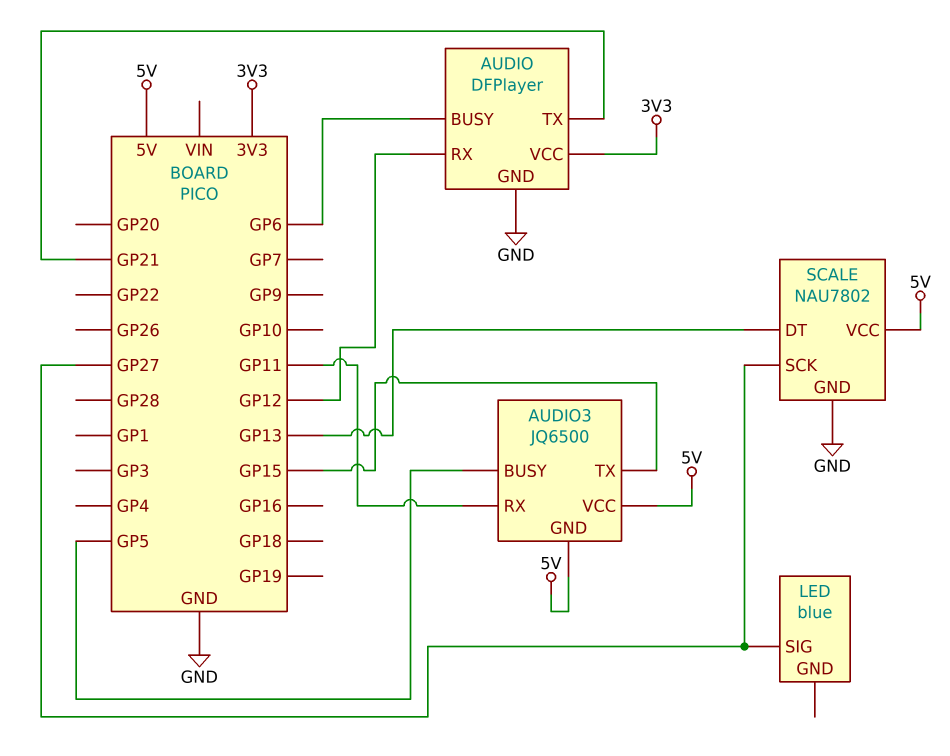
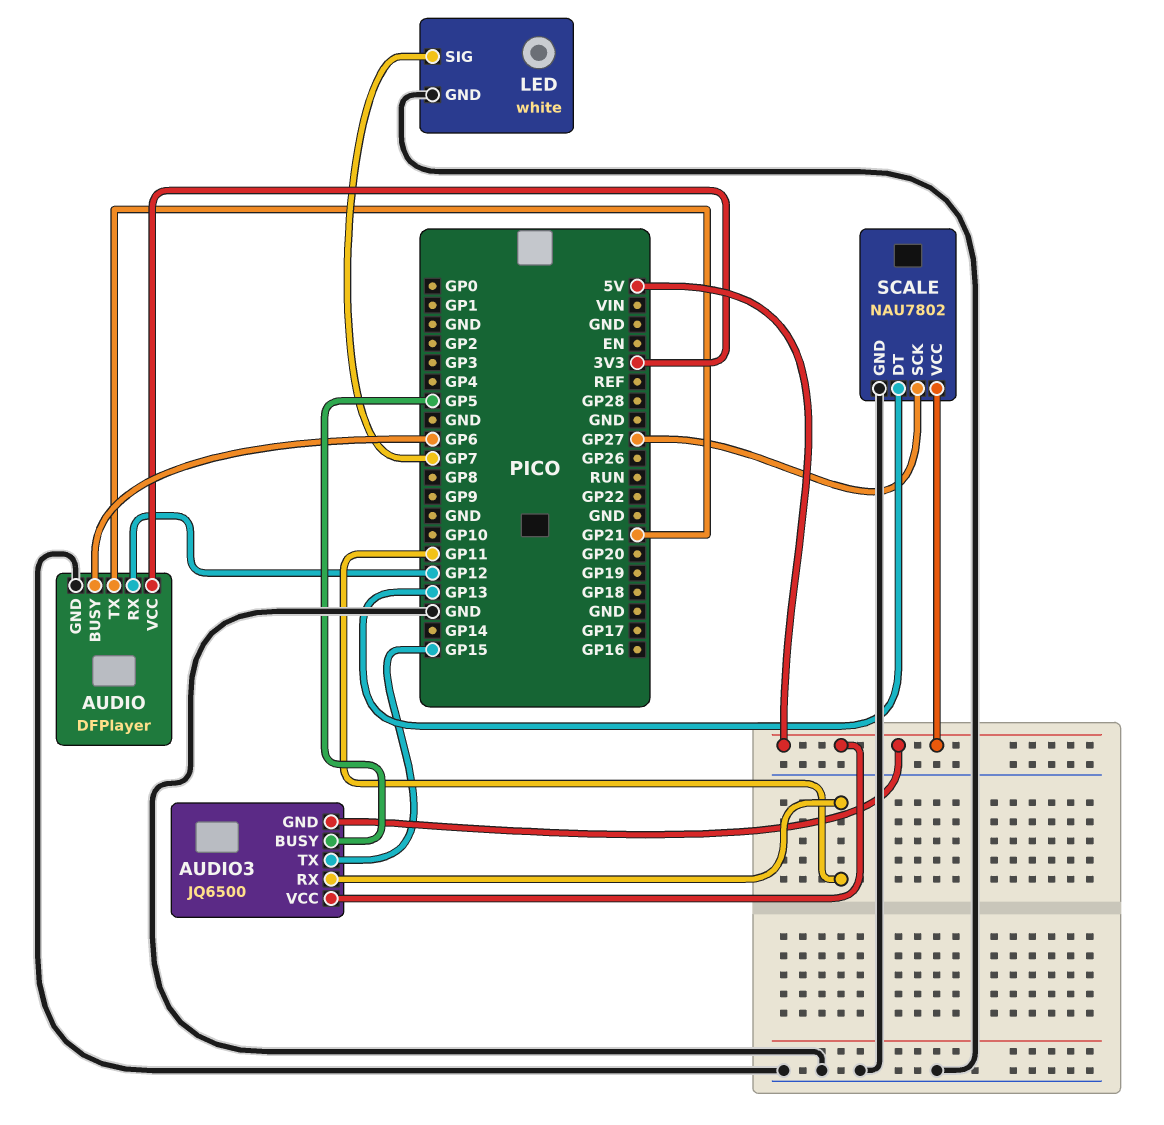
LED: blue -> white
LED pin GND: none -> GND
LED pin SIG: GP27 -> GP7

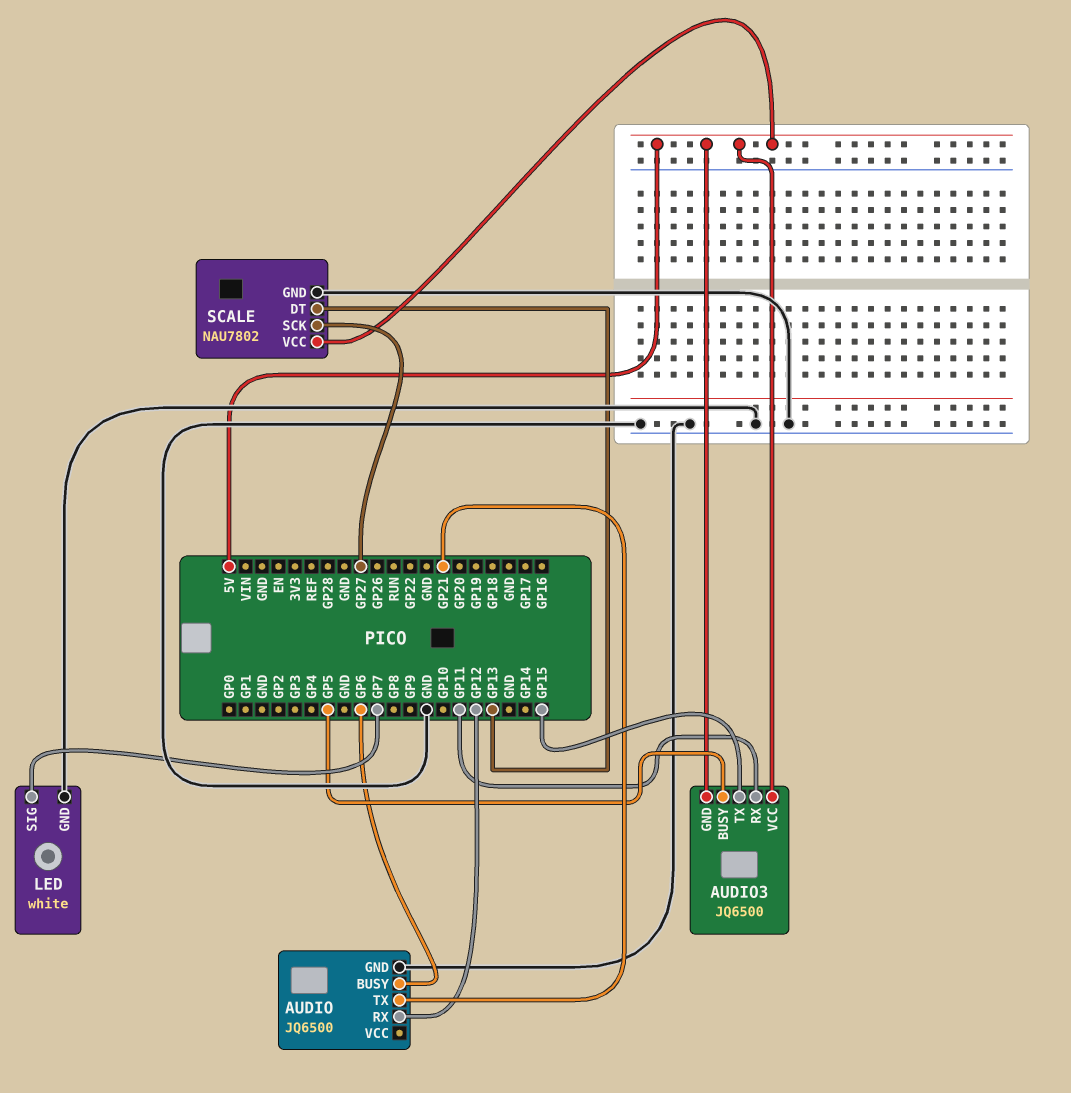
AUDIO: DFPlayer -> JQ6500
AUDIO pin VCC: 3V3 -> none

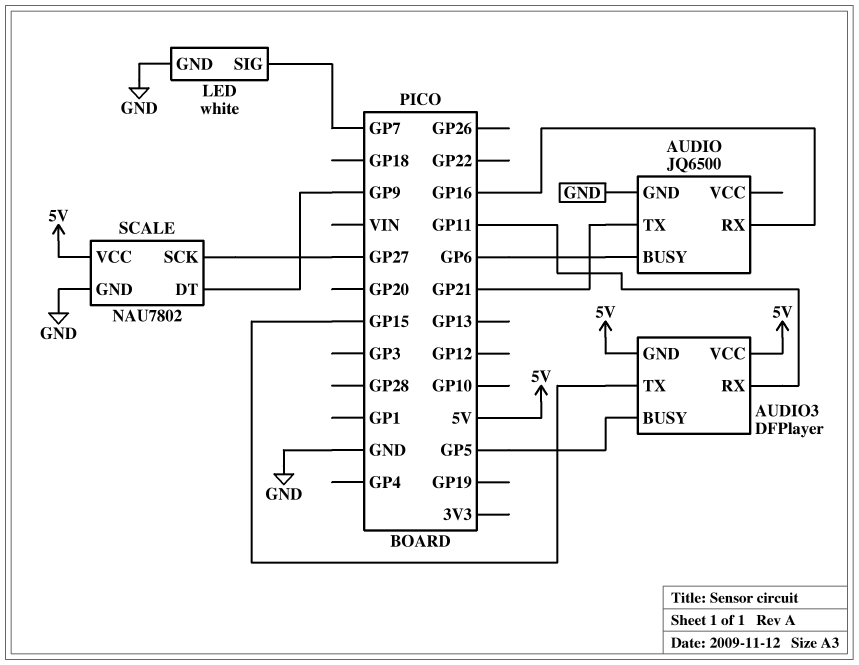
AUDIO pin RX: GP12 -> GP16
AUDIO3: JQ6500 -> DFPlayer
SCALE pin DT: GP13 -> GP9

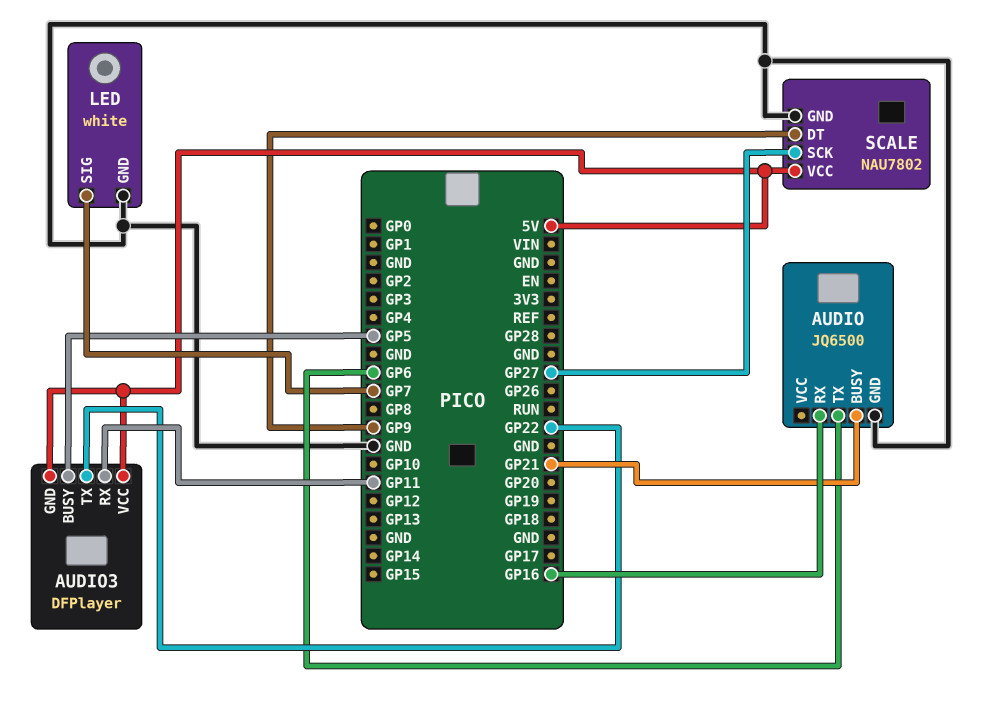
AUDIO pin BUSY: GP6 -> GP21
AUDIO pin TX: GP21 -> GP6
AUDIO3 pin TX: GP15 -> GP22

